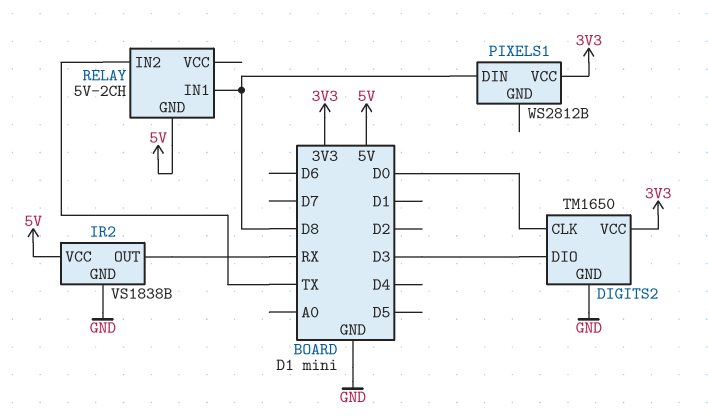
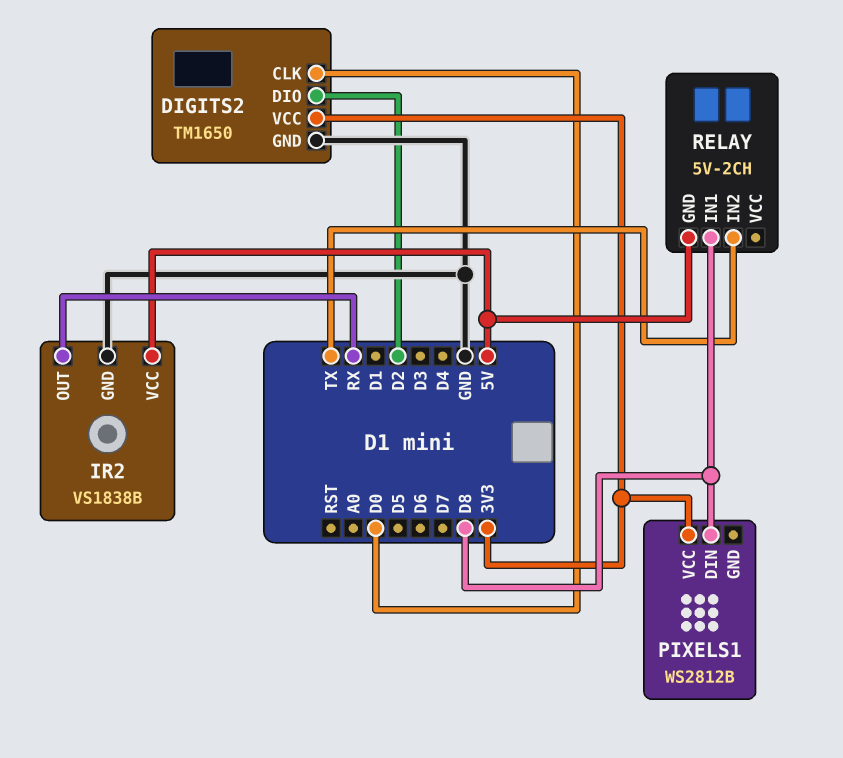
DIGITS2 pin DIO: D3 -> D2

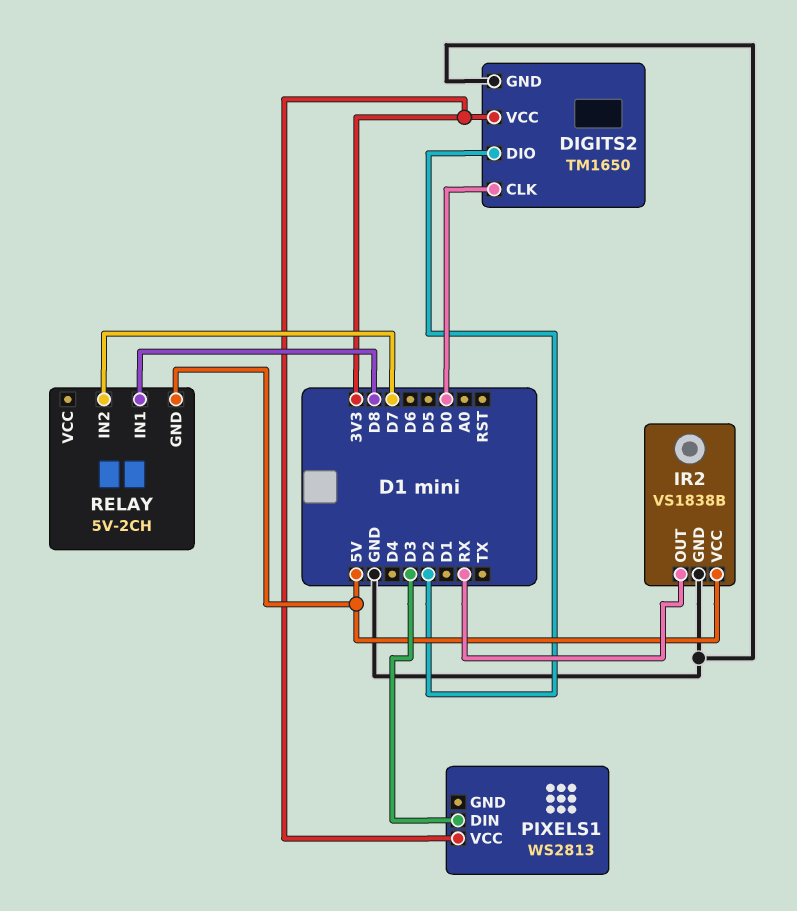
PIXELS1: WS2812B -> WS2813
PIXELS1 pin DIN: D8 -> D3
RELAY pin IN2: TX -> D7

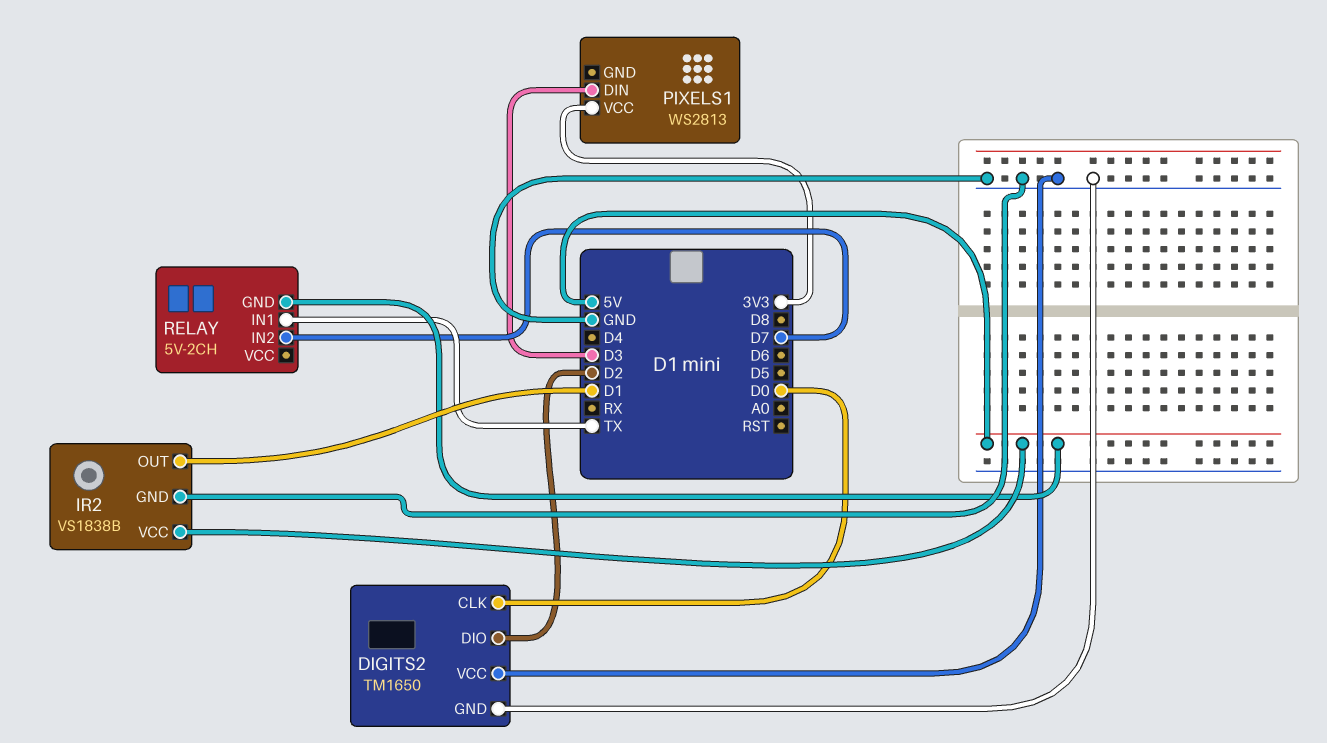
DIGITS2 pin VCC: 3V3 -> GND
IR2 pin OUT: RX -> D1
RELAY pin IN1: D8 -> TX

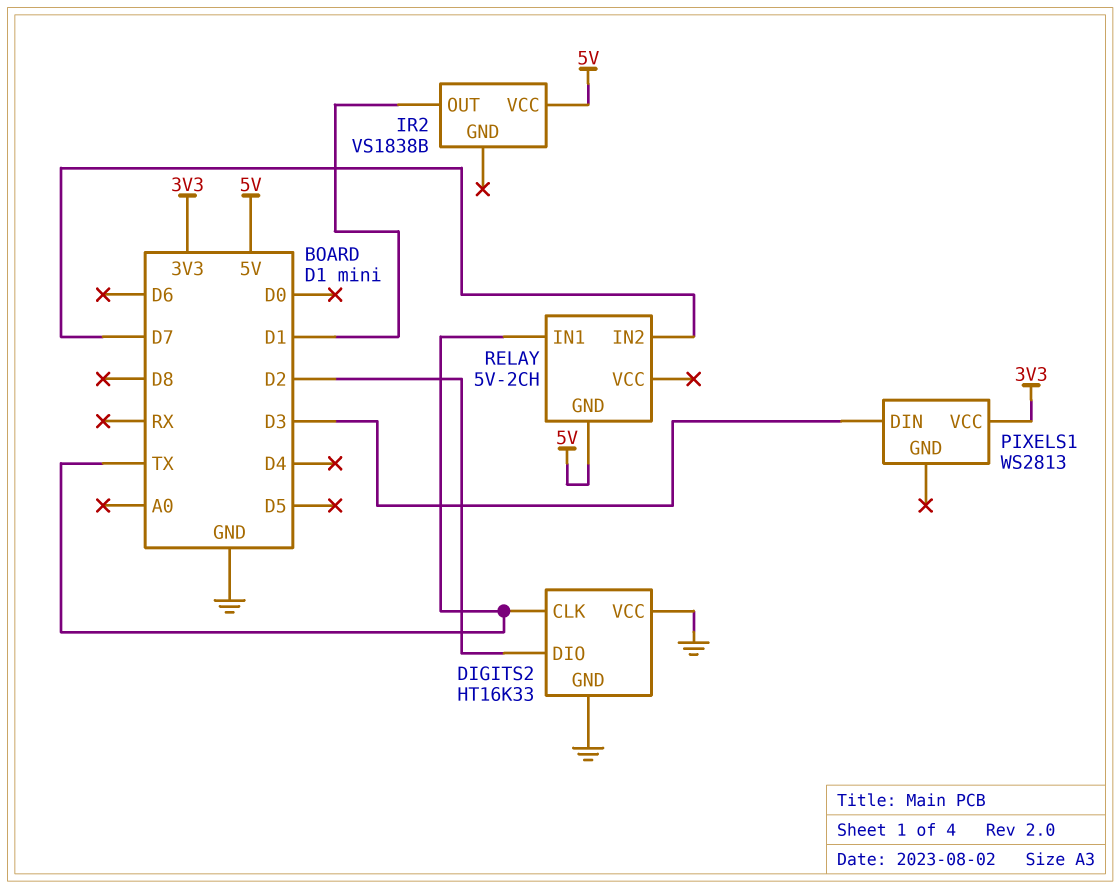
DIGITS2: TM1650 -> HT16K33
DIGITS2 pin CLK: D0 -> TX
IR2 pin GND: GND -> none

